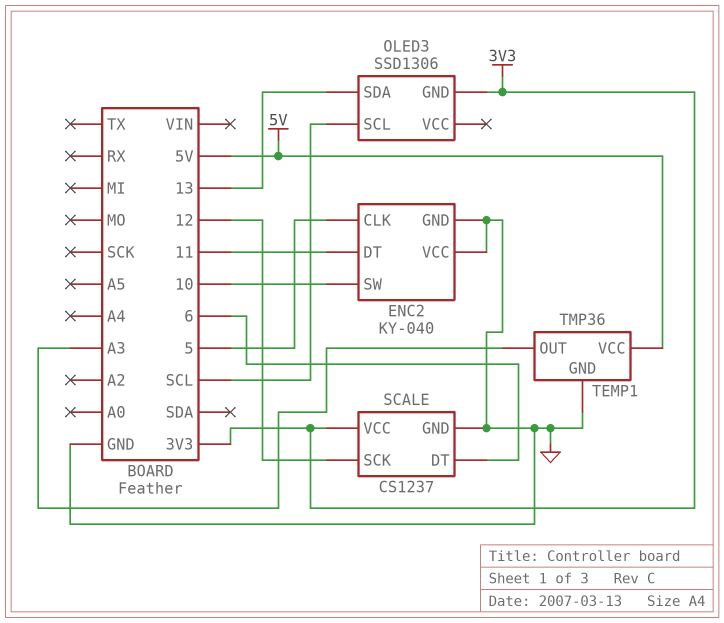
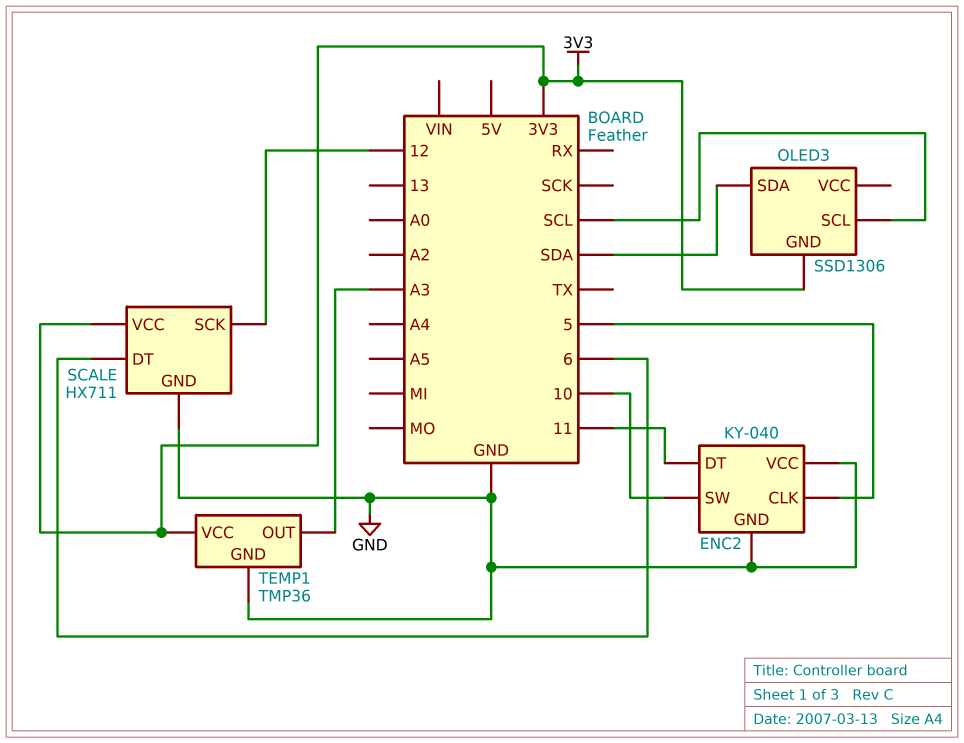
OLED3 pin SDA: 13 -> SDA
SCALE: CS1237 -> HX711
TEMP1 pin VCC: 5V -> 3V3

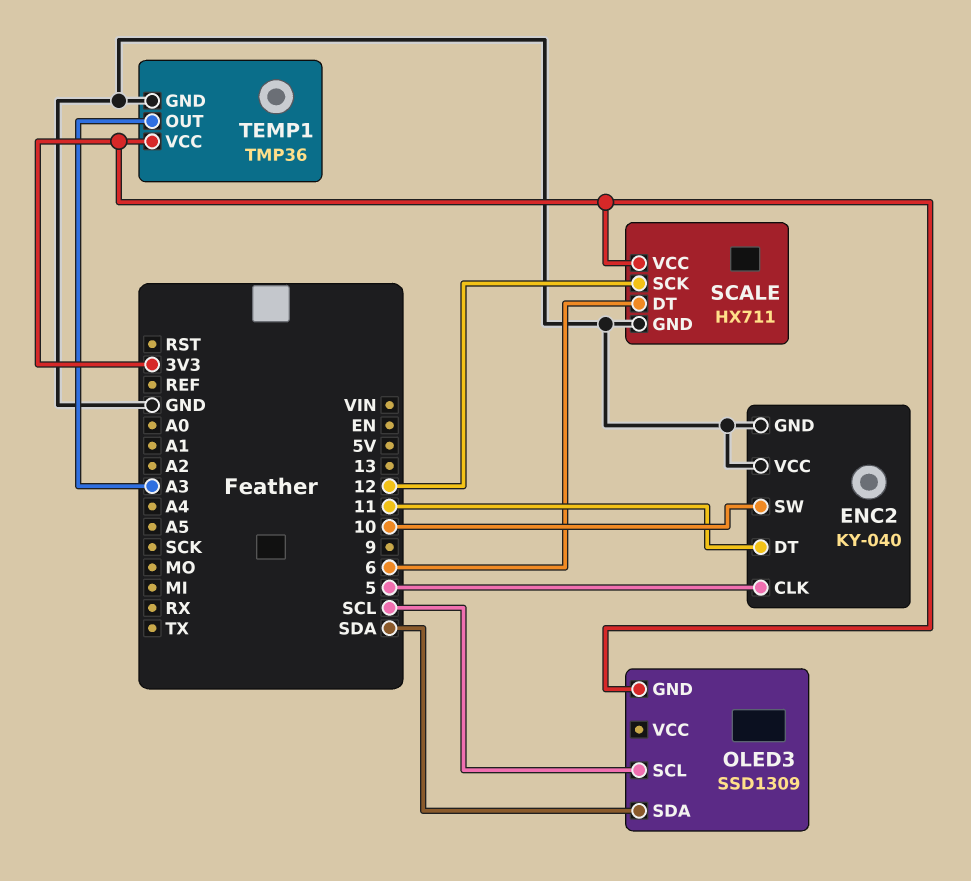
OLED3: SSD1306 -> SSD1309

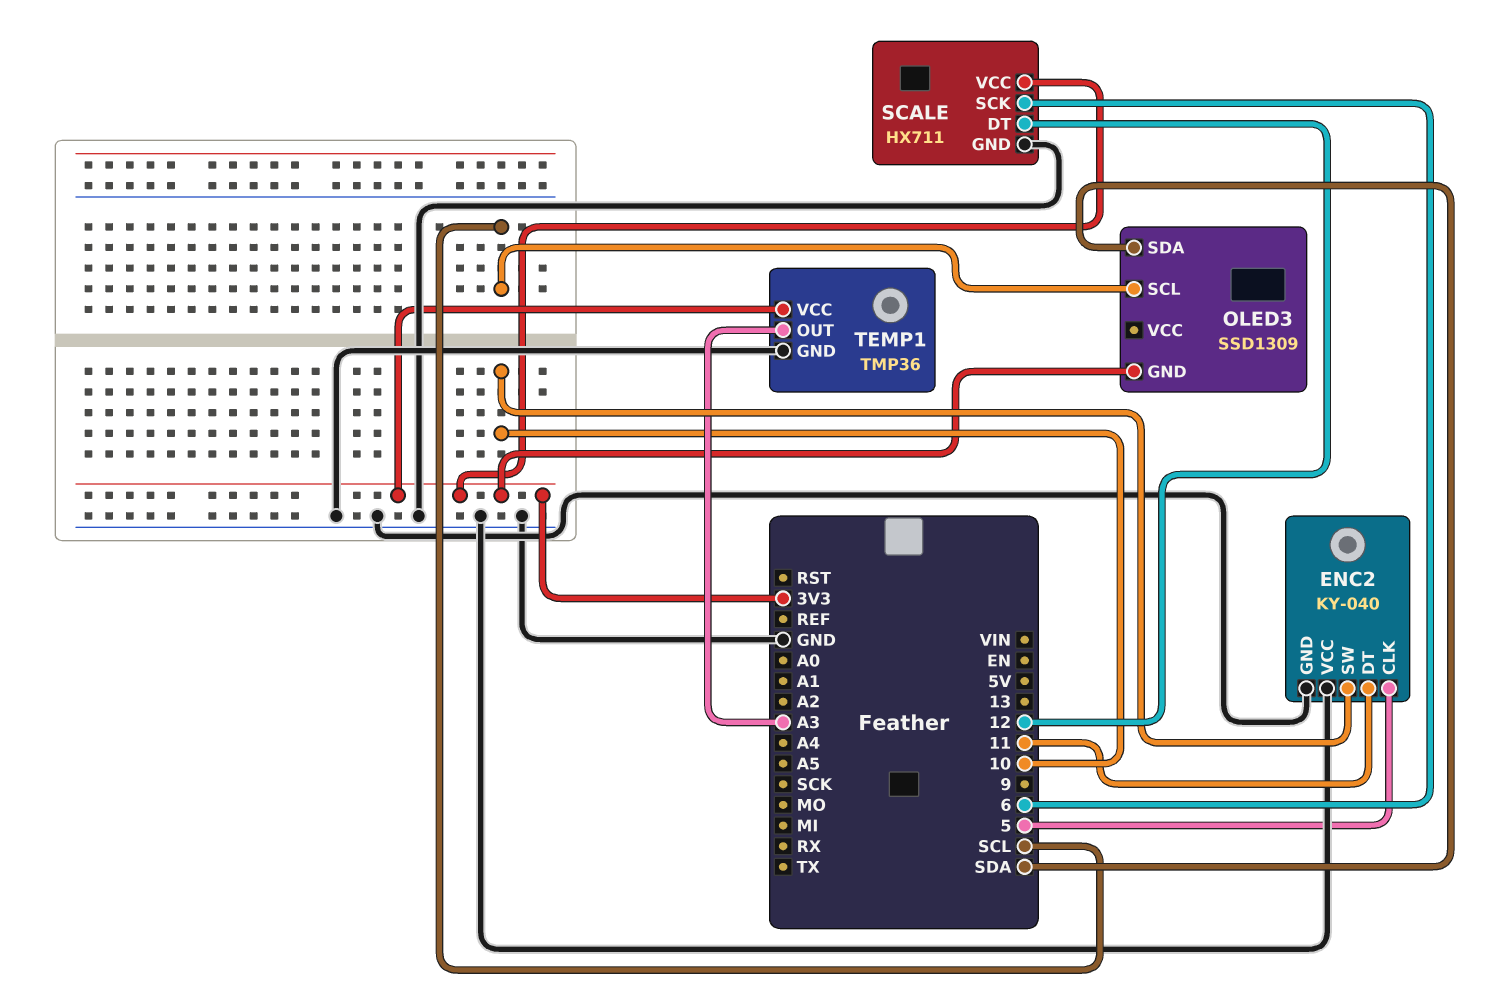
SCALE pin DT: 6 -> 12
SCALE pin SCK: 12 -> 6

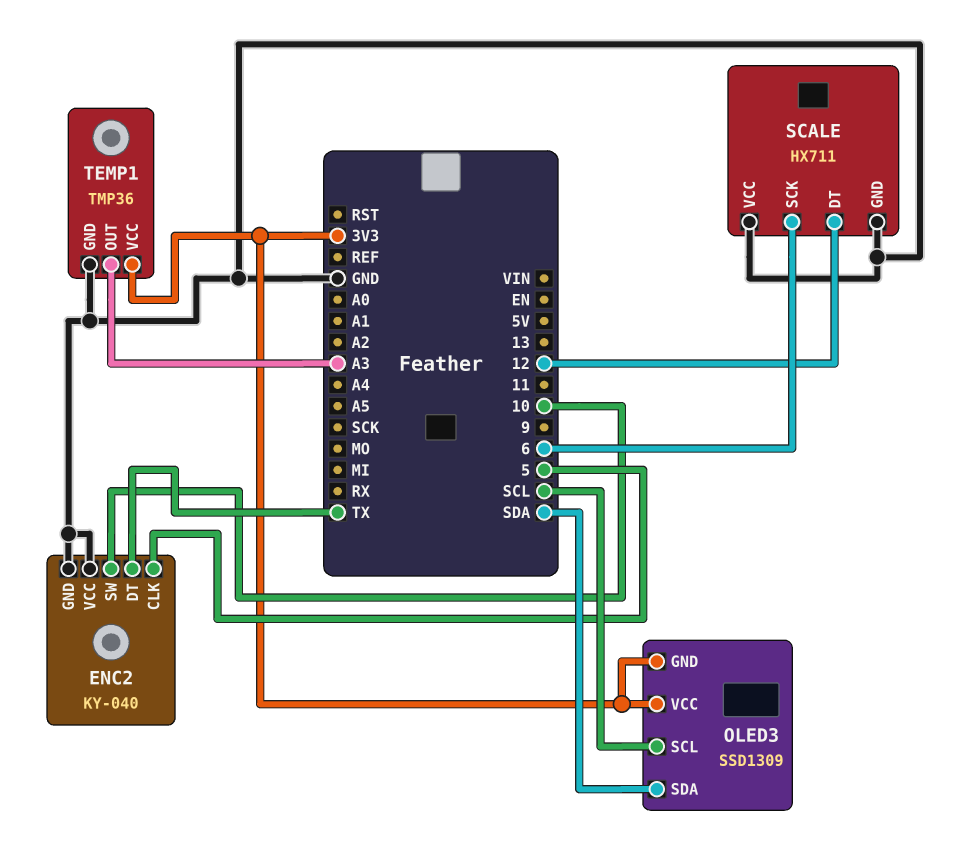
ENC2 pin DT: 11 -> TX
OLED3 pin VCC: none -> 3V3
SCALE pin VCC: 3V3 -> GND

